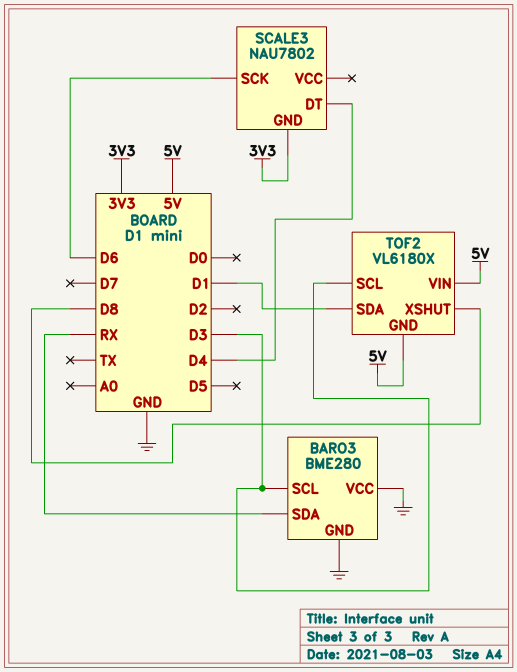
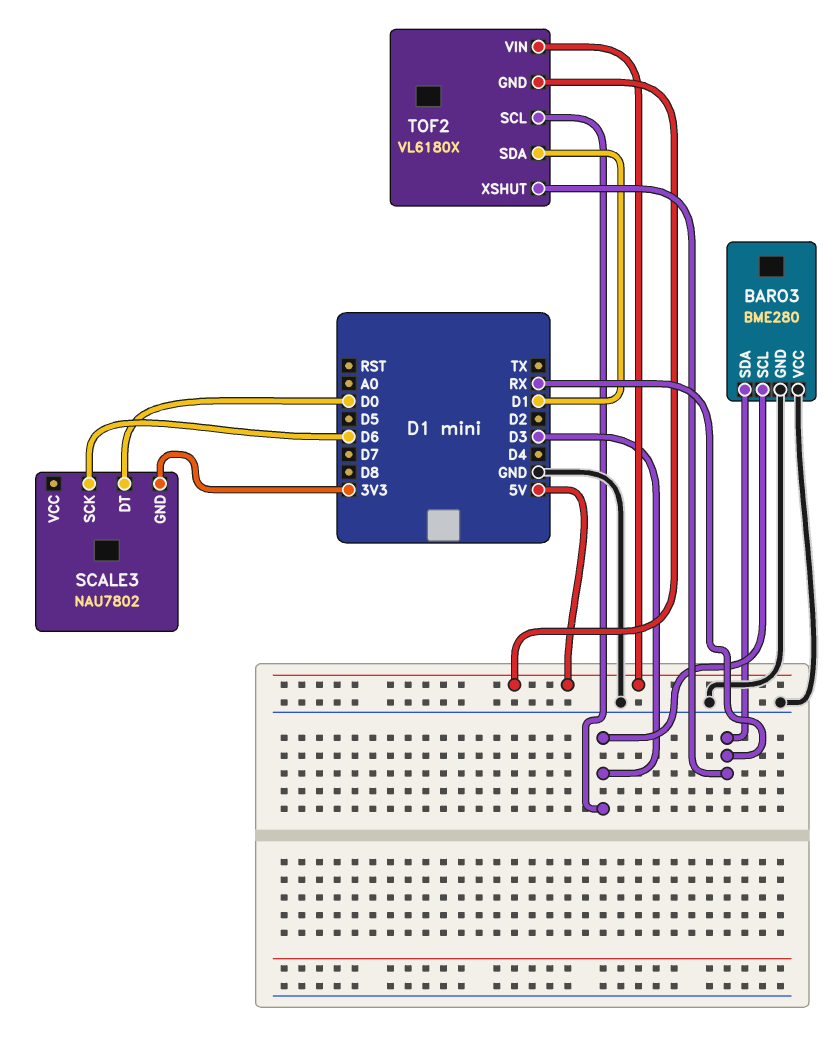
SCALE3 pin DT: D4 -> D0
TOF2 pin XSHUT: D8 -> RX

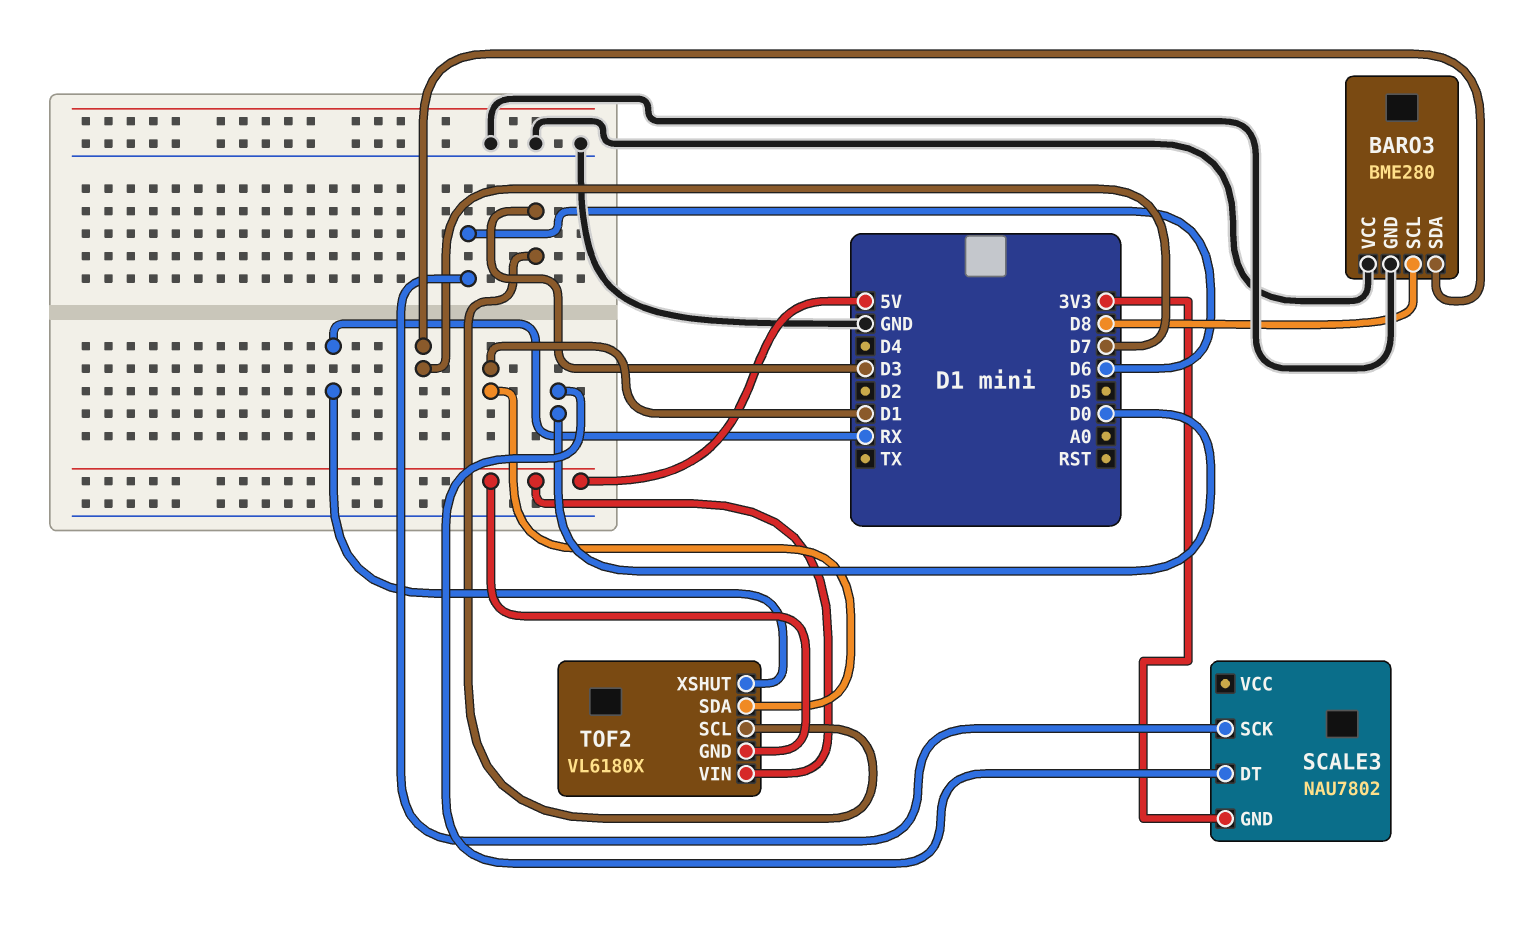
BARO3 pin SCL: D3 -> D8
BARO3 pin SDA: RX -> D7

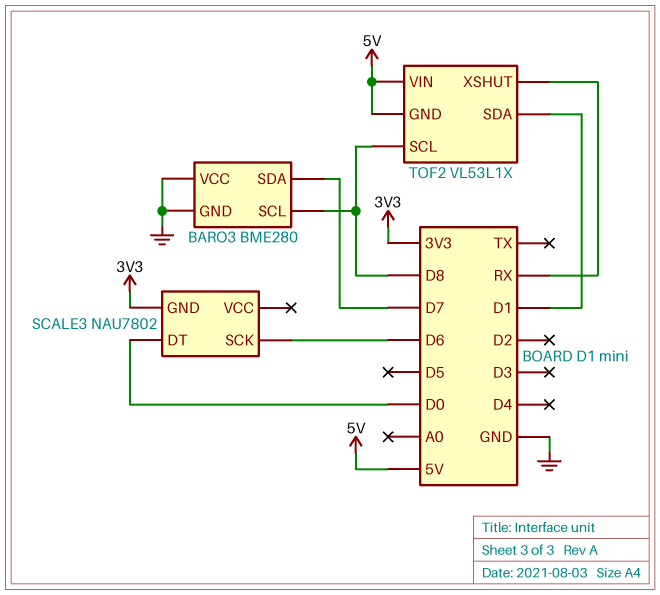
TOF2: VL6180X -> VL53L1X
TOF2 pin SCL: D3 -> D8

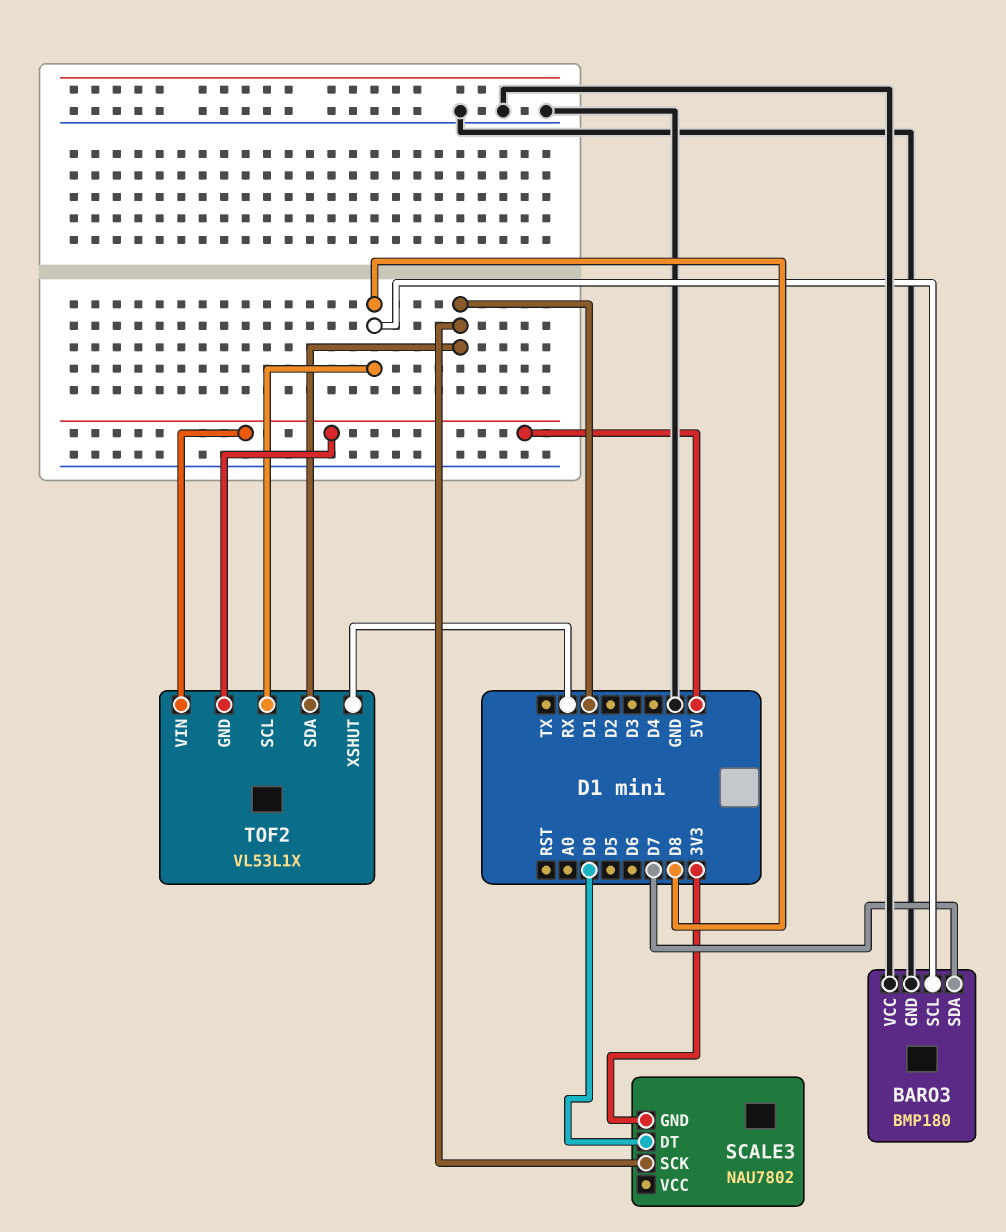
BARO3: BME280 -> BMP180
SCALE3 pin SCK: D6 -> D1

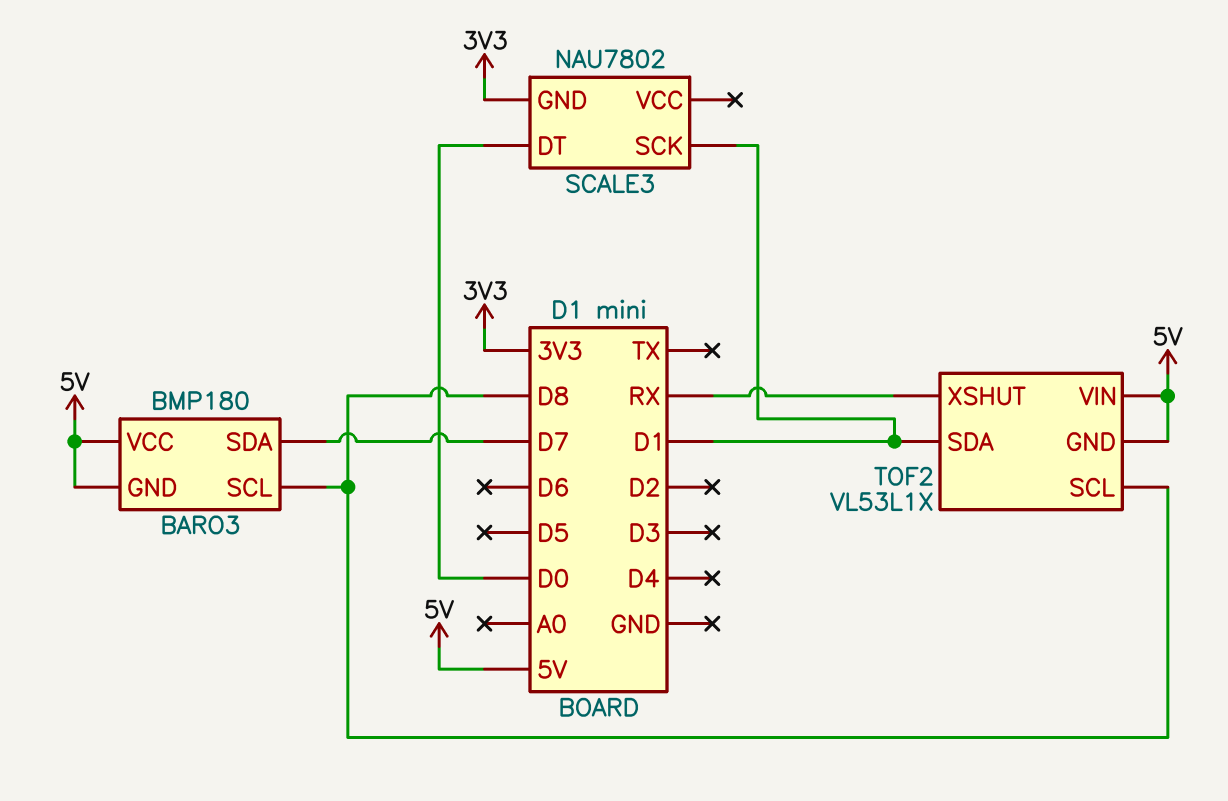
BARO3 pin GND: GND -> 5V
BARO3 pin VCC: GND -> 5V

